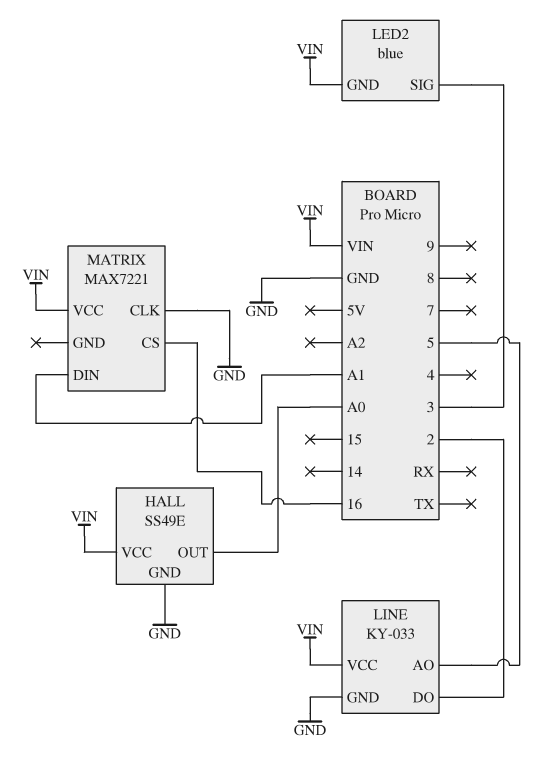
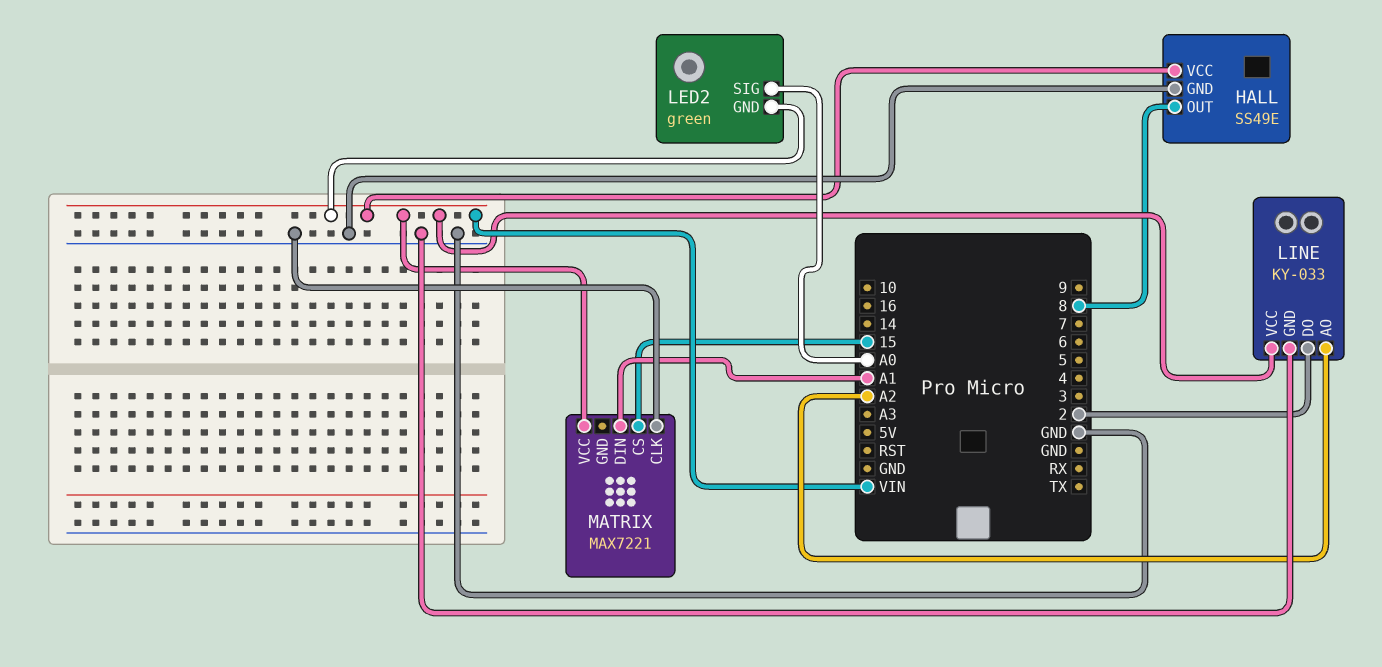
HALL pin OUT: A0 -> 8
LED2: blue -> green
LED2 pin SIG: 3 -> A0
LINE pin AO: 5 -> A2
MATRIX pin CS: 16 -> 15

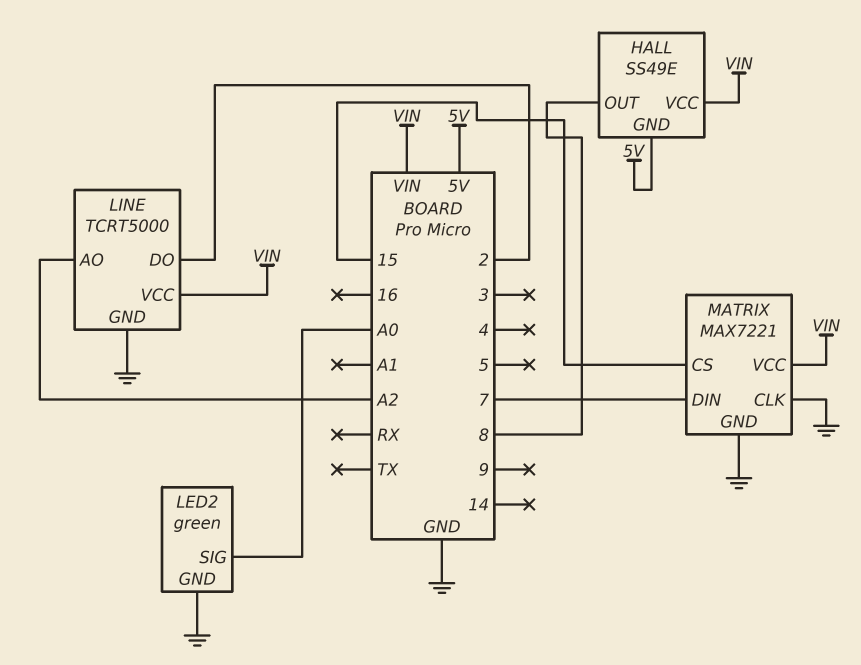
HALL pin GND: GND -> 5V
LED2 pin GND: VIN -> GND
LINE: KY-033 -> TCRT5000
MATRIX pin DIN: A1 -> 7
MATRIX pin GND: none -> GND

